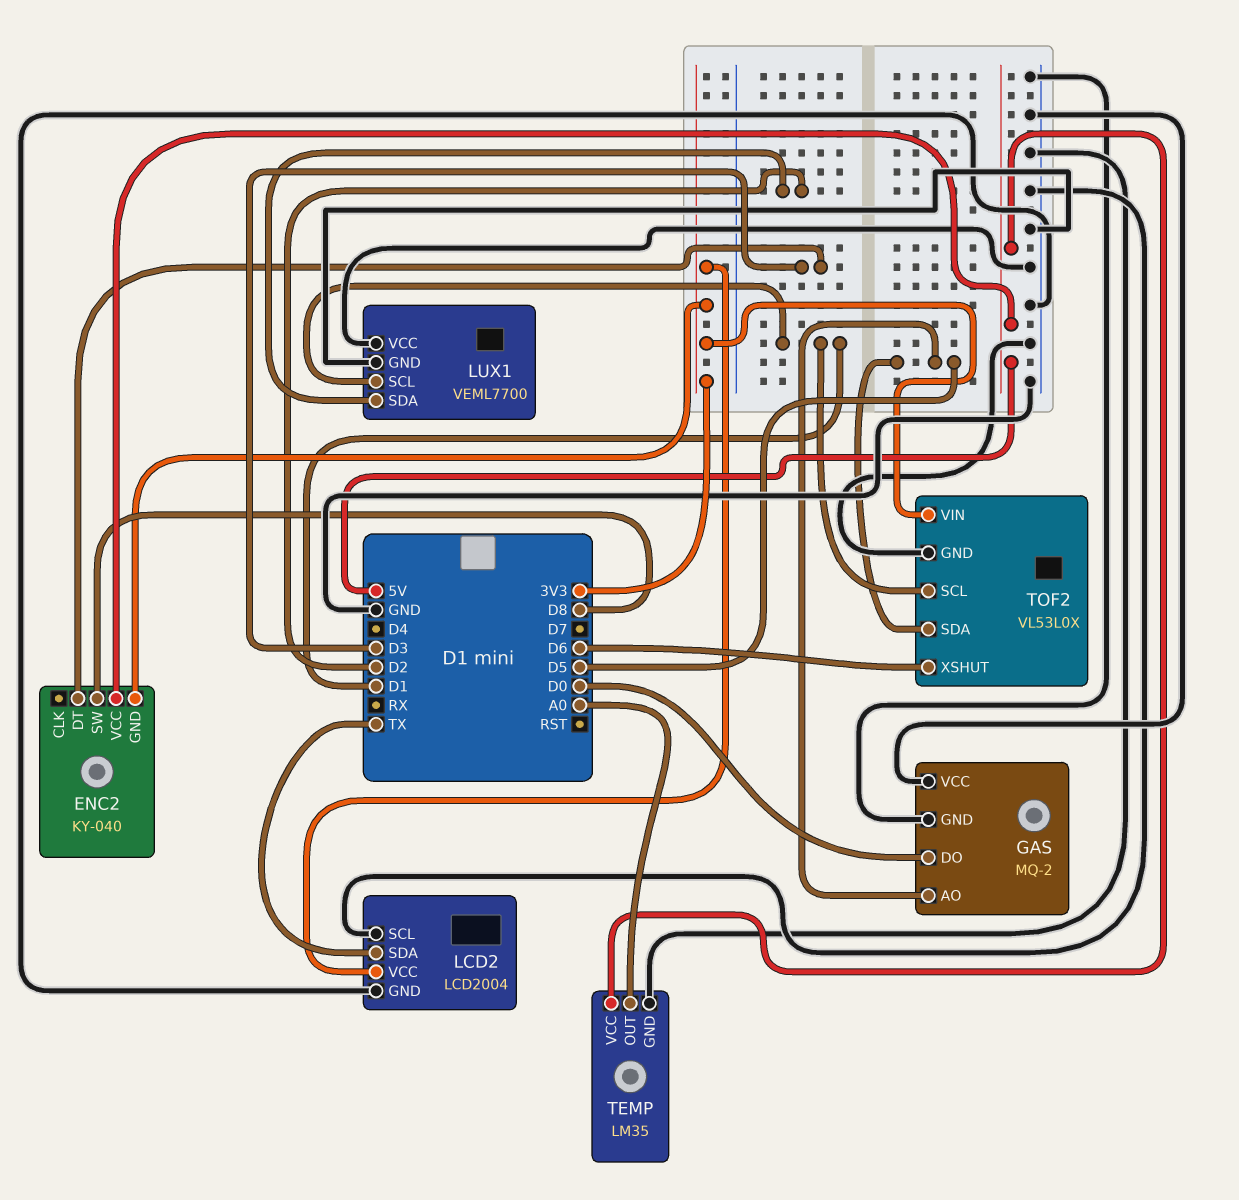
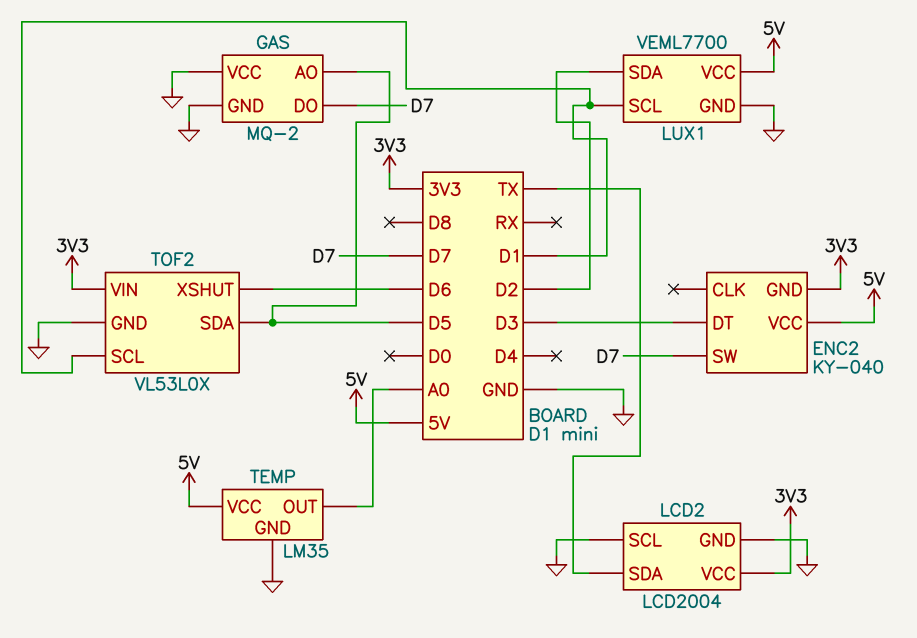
ENC2 pin SW: D8 -> D7
GAS pin DO: D0 -> D7
LUX1 pin VCC: GND -> 5V

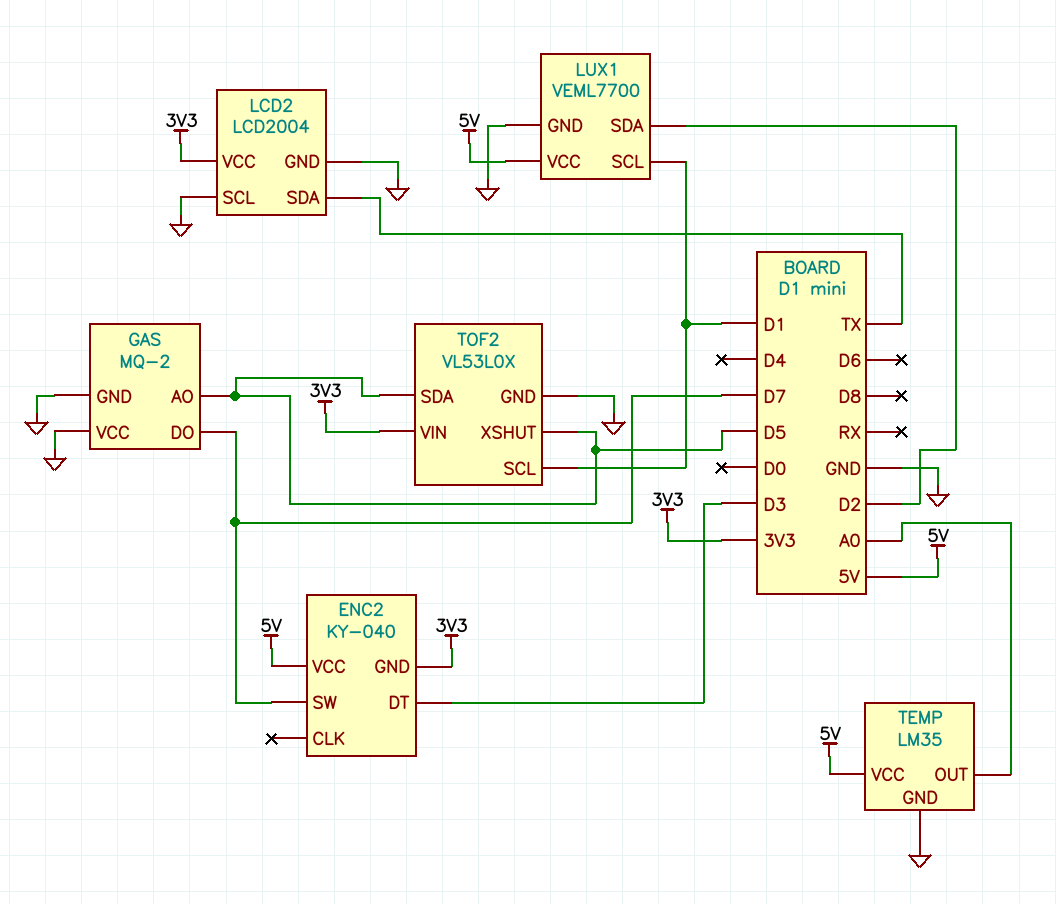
TOF2 pin XSHUT: D6 -> D5

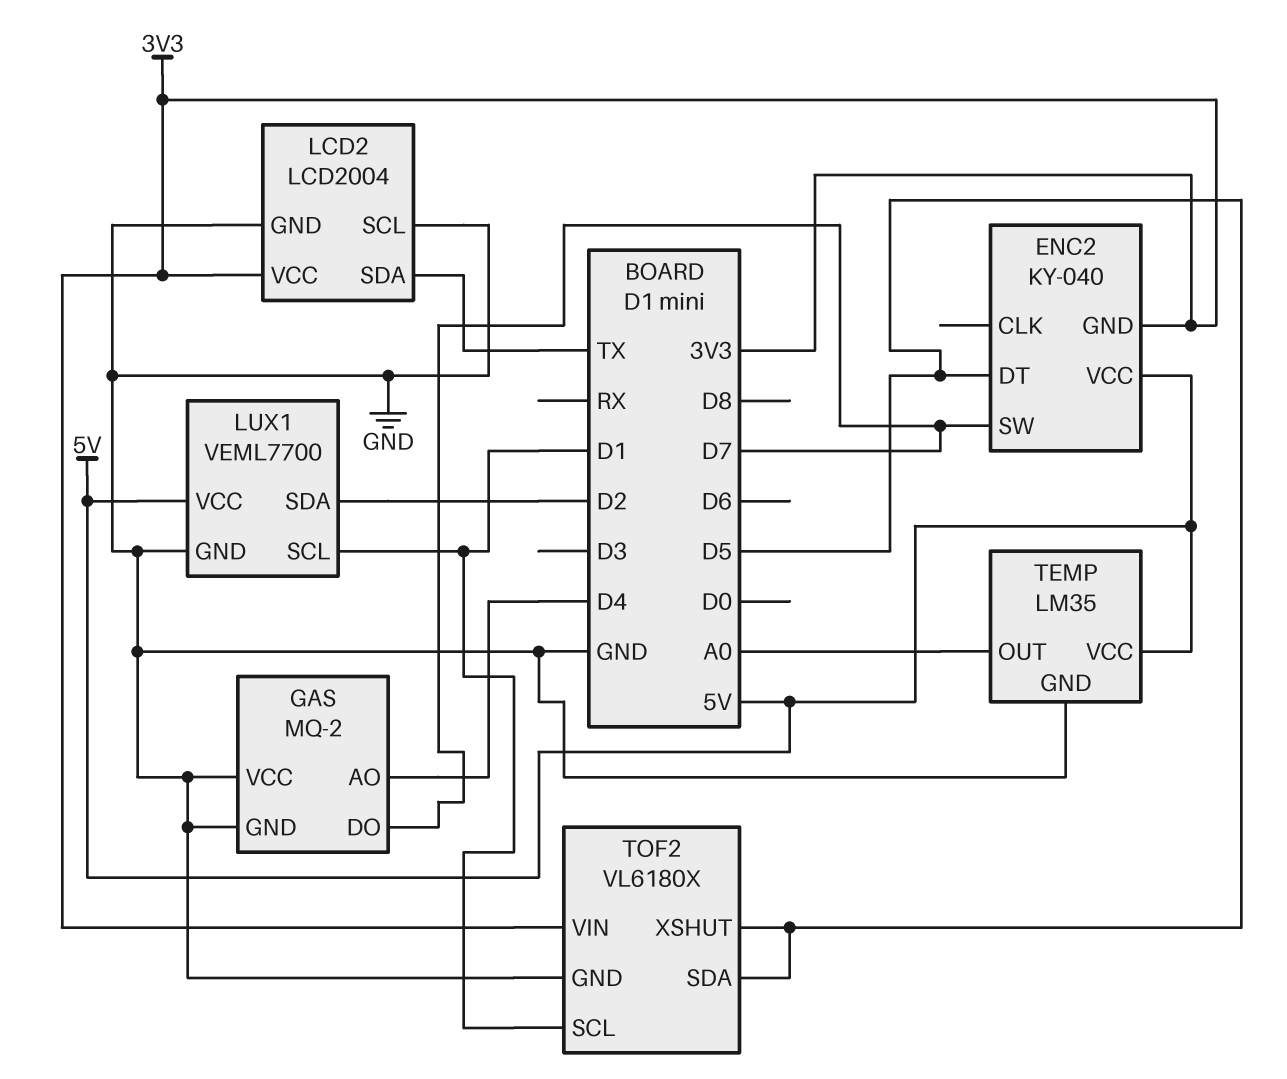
ENC2 pin DT: D3 -> D5
GAS pin AO: D5 -> D4
TOF2: VL53L0X -> VL6180X

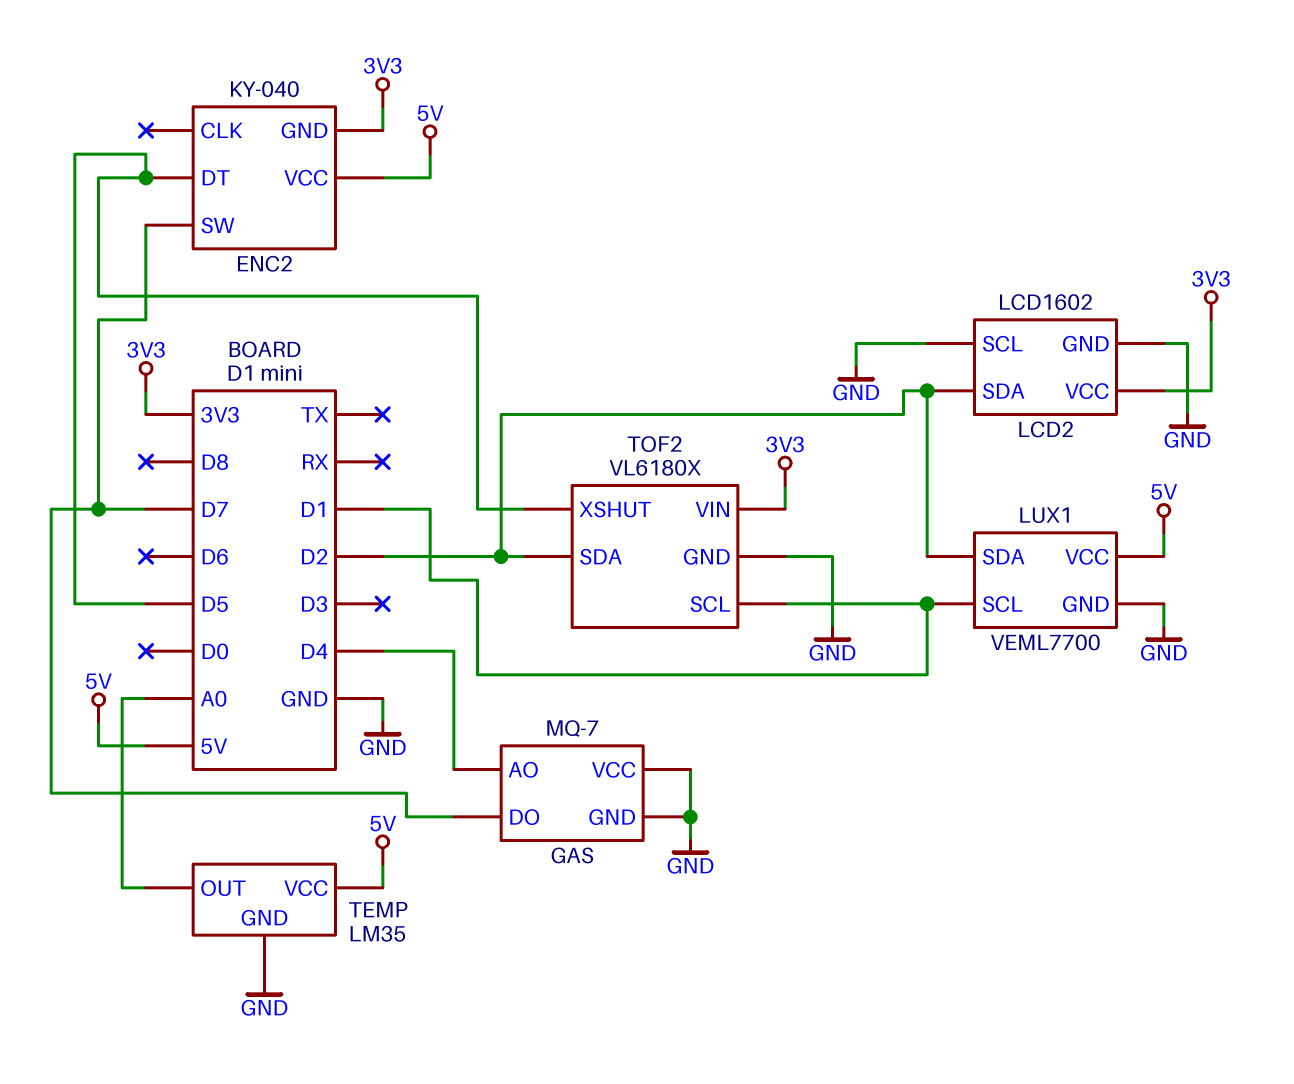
GAS: MQ-2 -> MQ-7
LCD2: LCD2004 -> LCD1602
LCD2 pin SDA: TX -> D2
TOF2 pin SDA: D5 -> D2

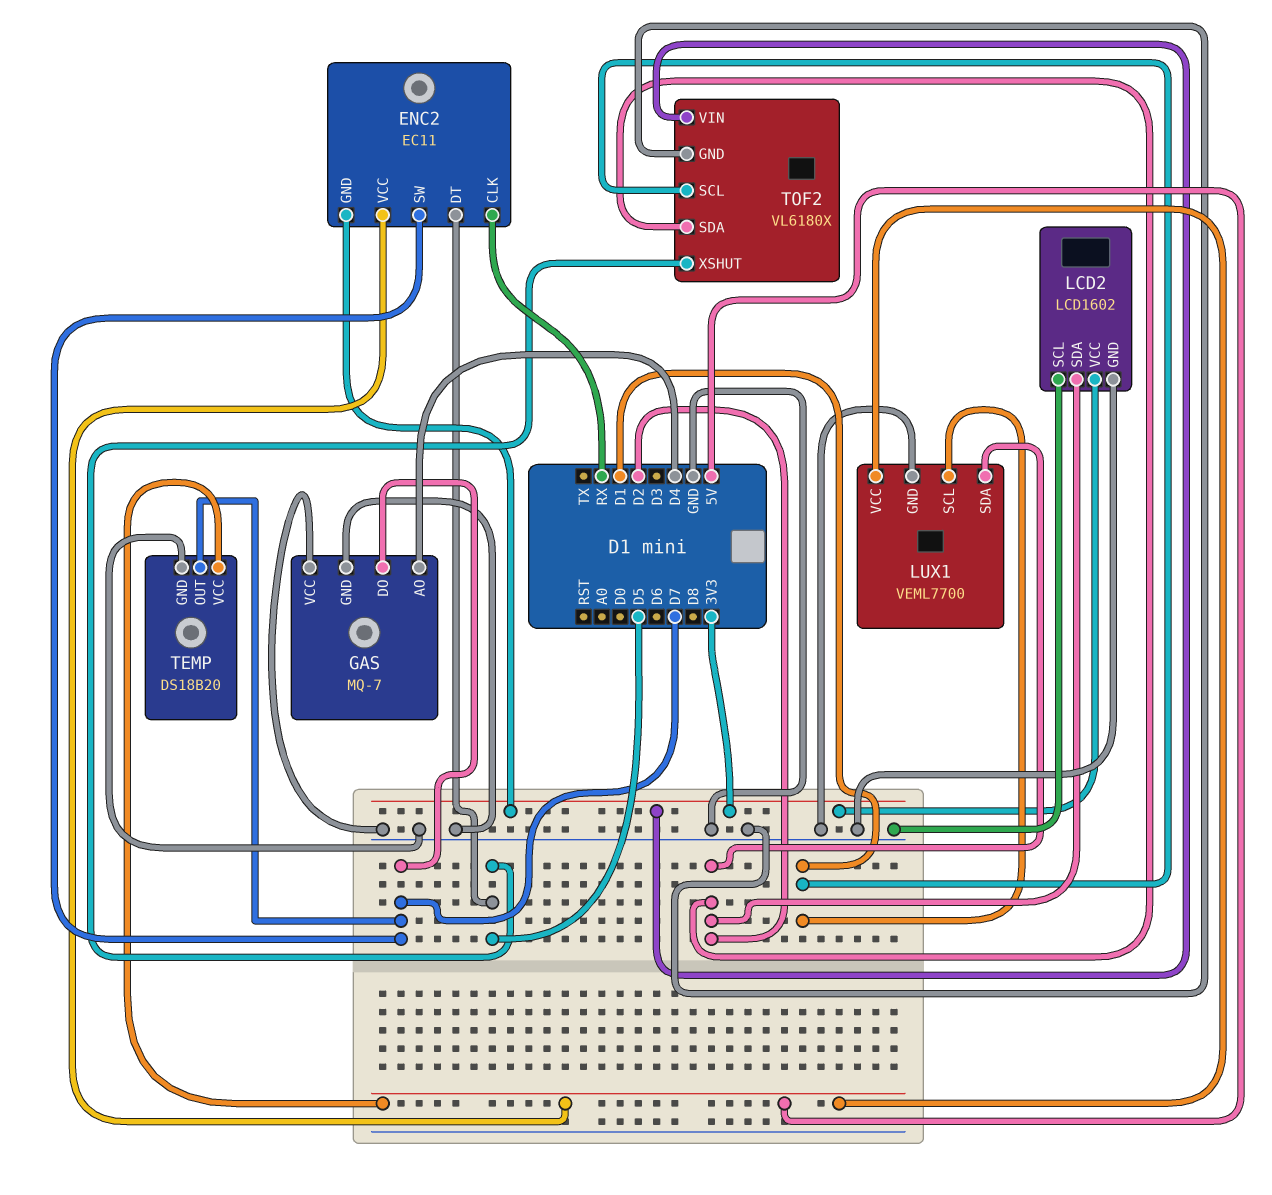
ENC2: KY-040 -> EC11
ENC2 pin CLK: none -> RX
TEMP: LM35 -> DS18B20
TEMP pin OUT: A0 -> D7

